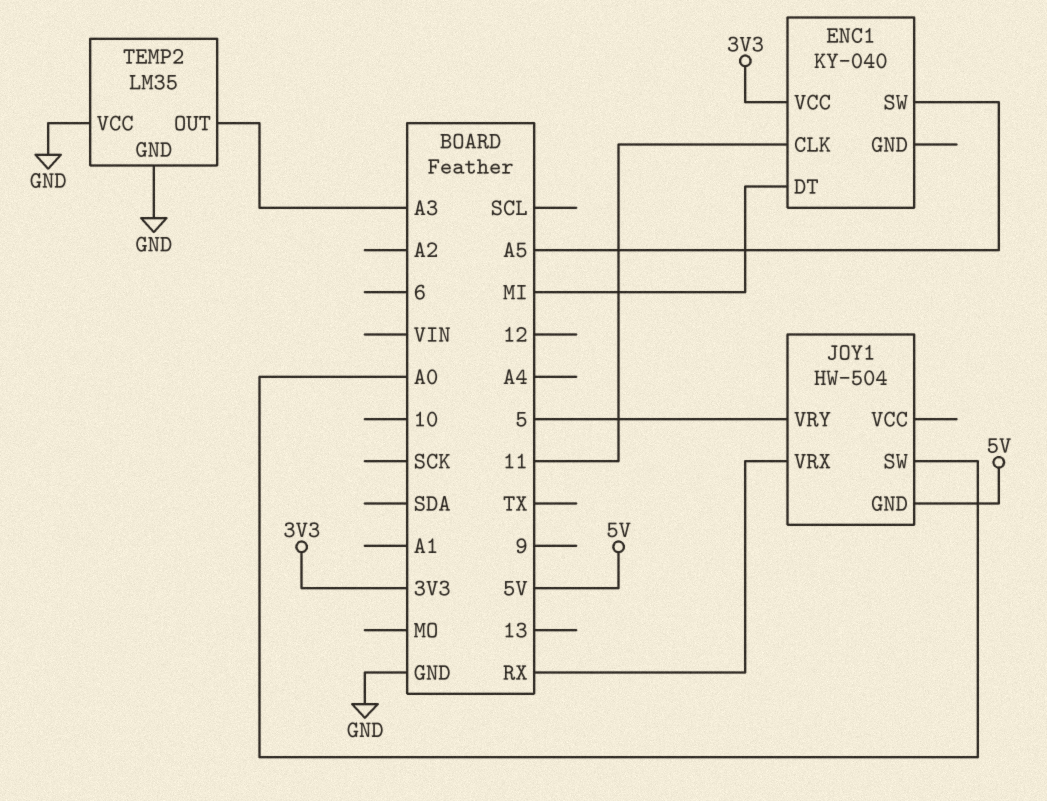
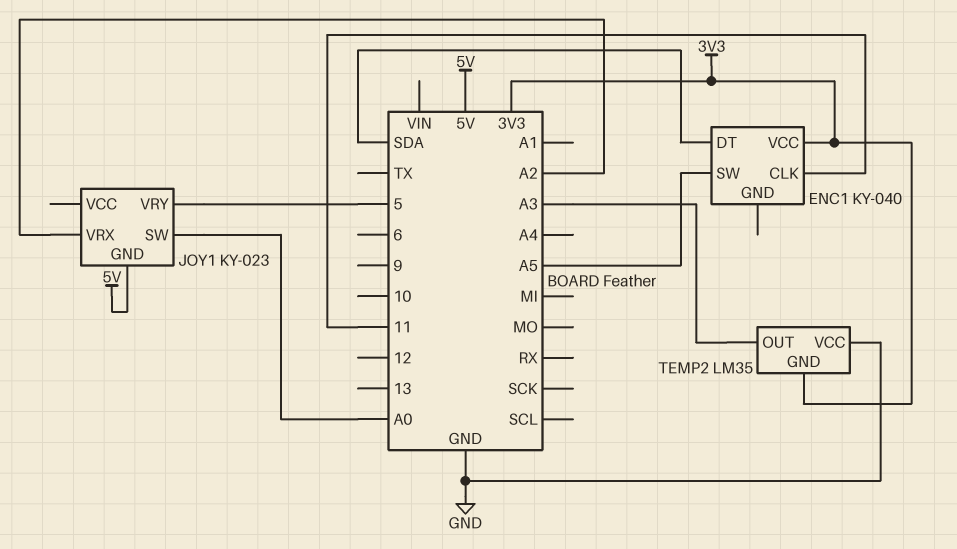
ENC1 pin DT: MI -> SDA
JOY1: HW-504 -> KY-023
JOY1 pin VRX: RX -> A2
TEMP2 pin GND: GND -> 3V3

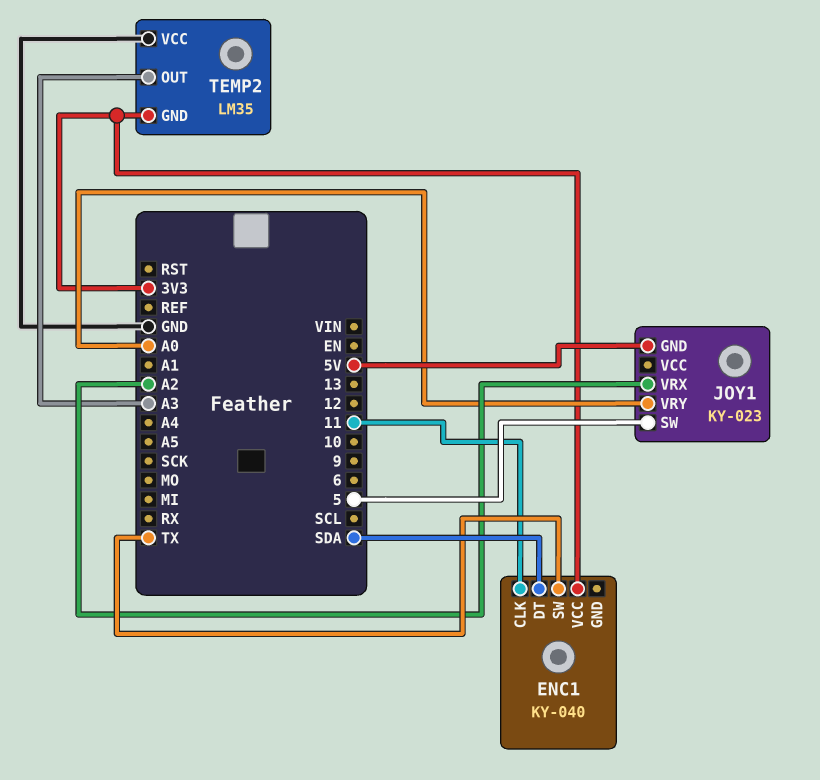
ENC1 pin SW: A5 -> TX
JOY1 pin SW: A0 -> 5
JOY1 pin VRY: 5 -> A0

